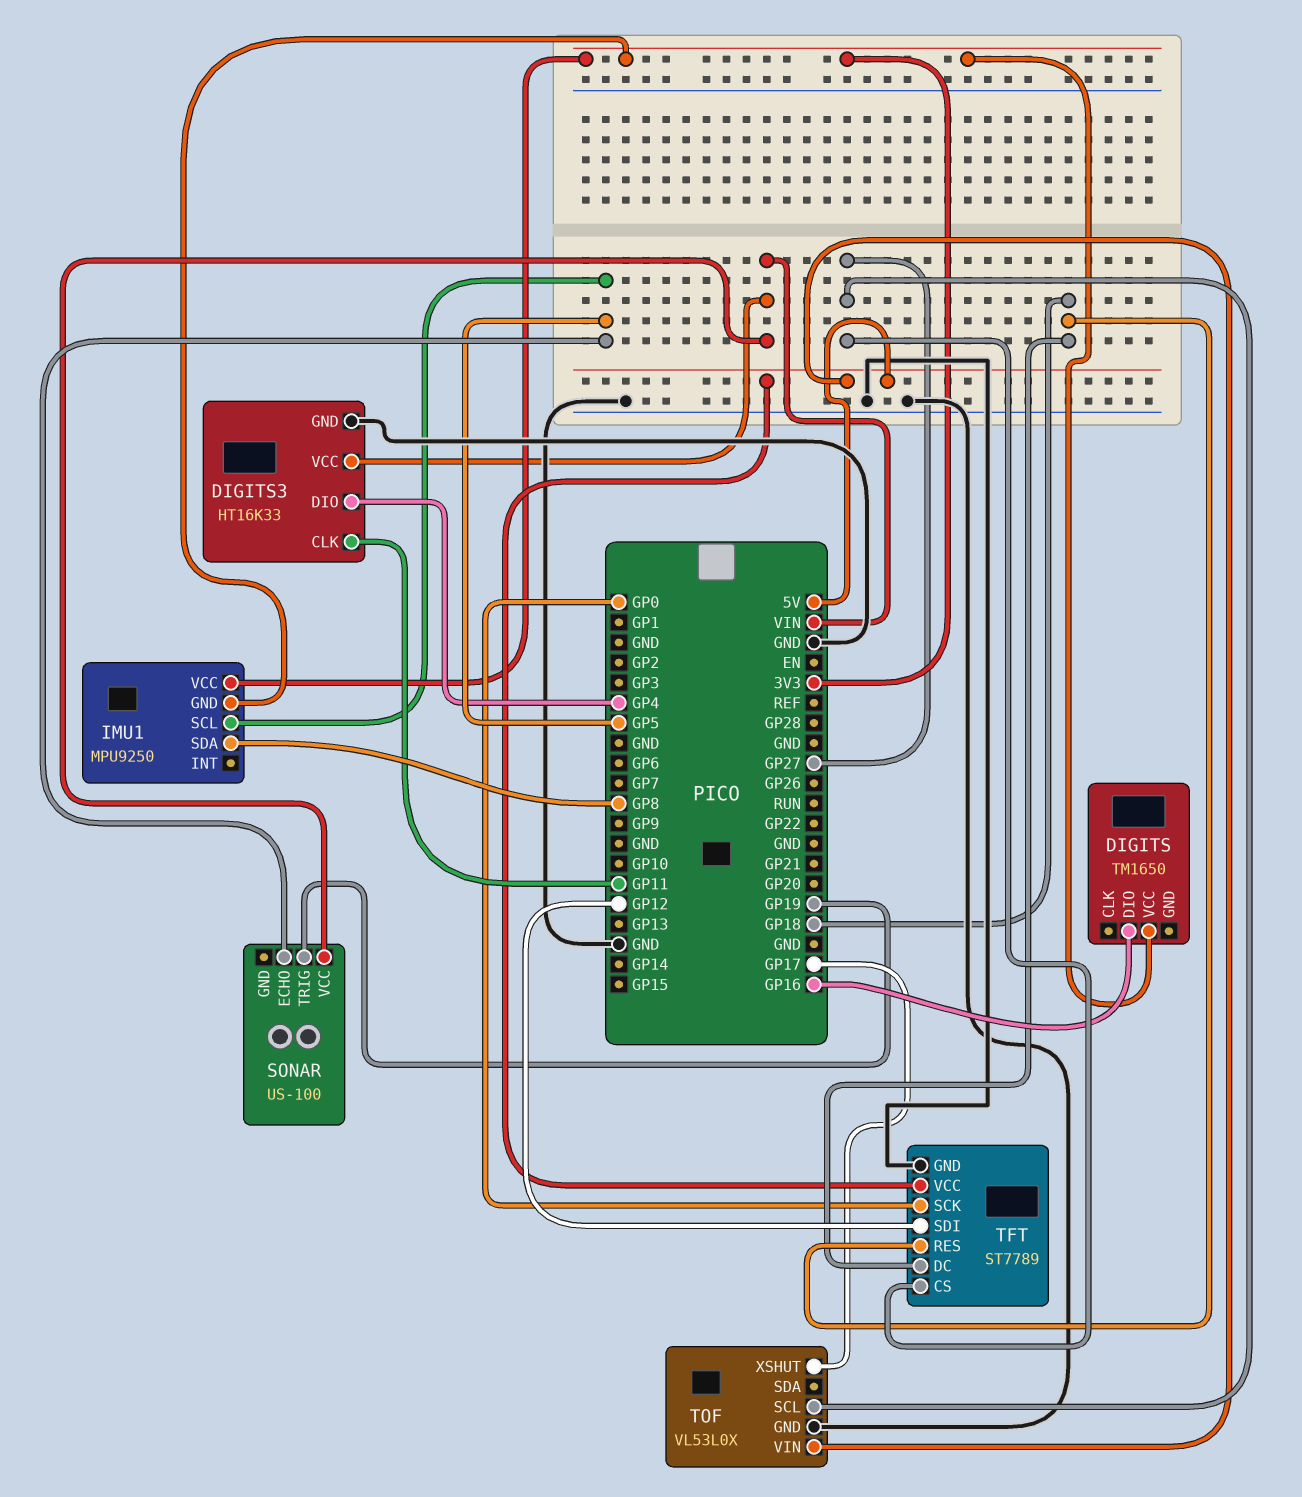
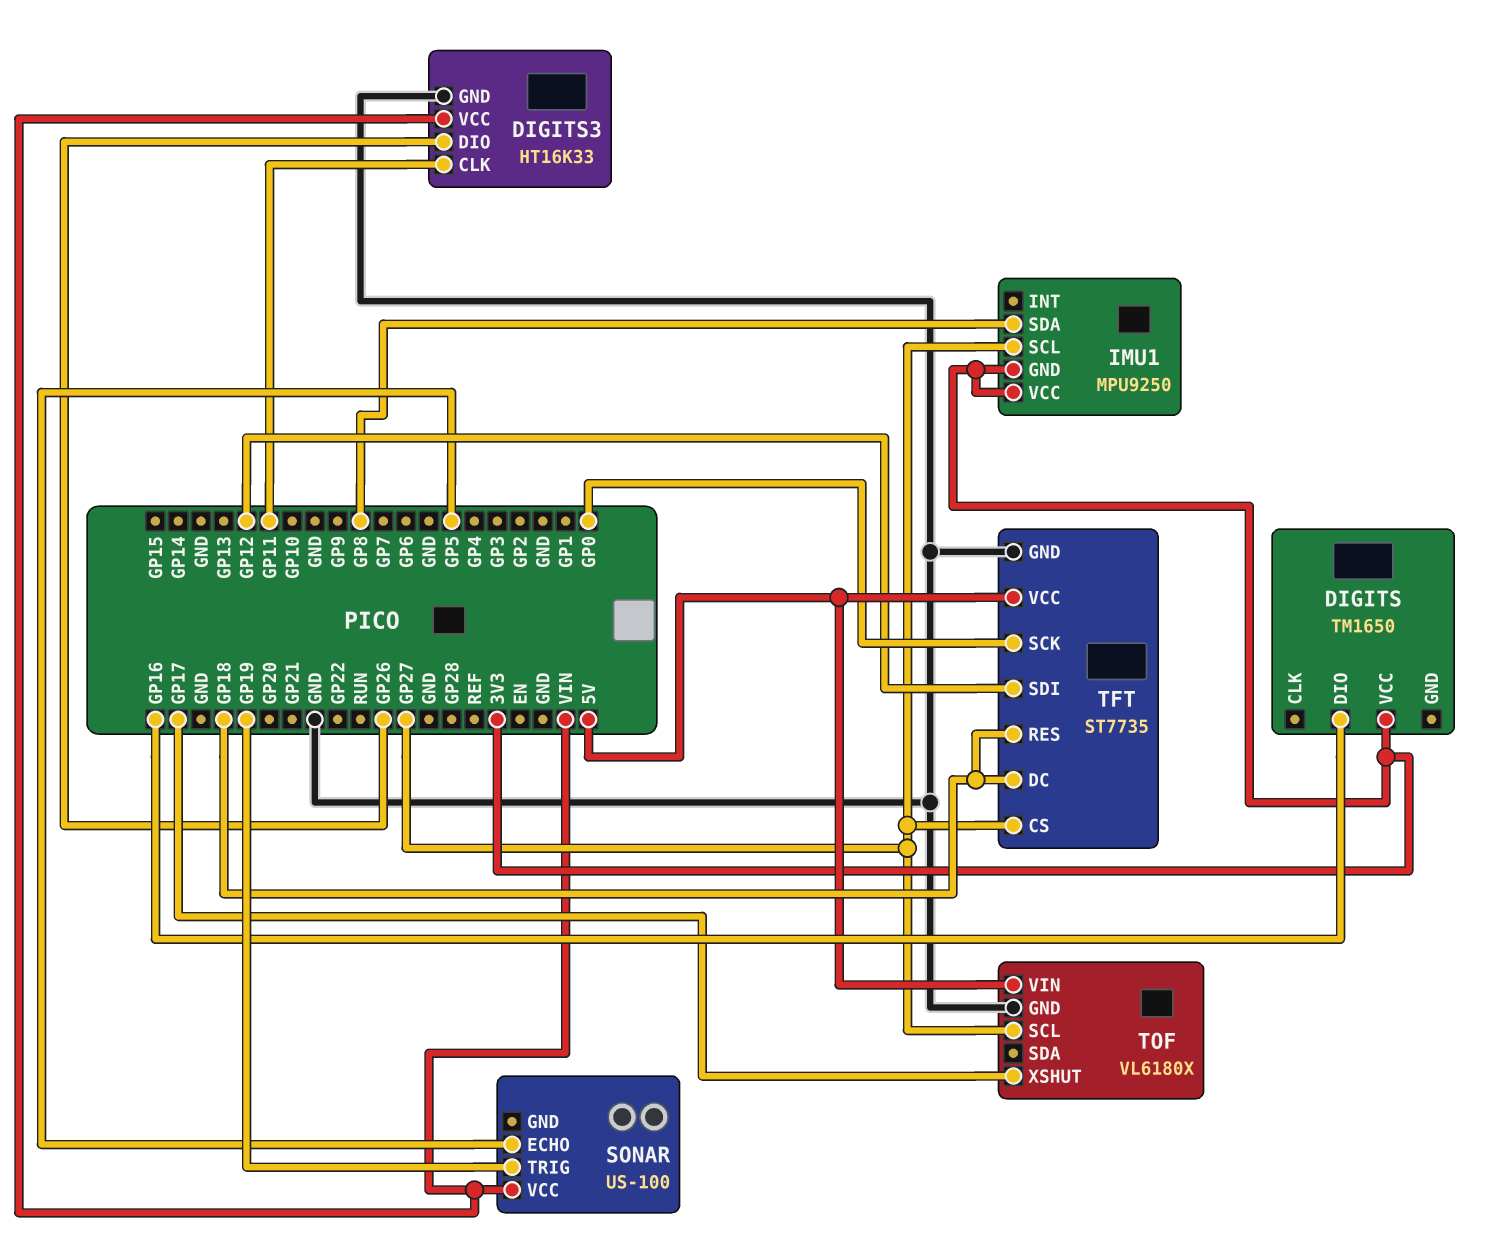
DIGITS3 pin DIO: GP4 -> GP26
IMU1 pin SCL: GP5 -> GP27
TFT: ST7789 -> ST7735
TOF: VL53L0X -> VL6180X

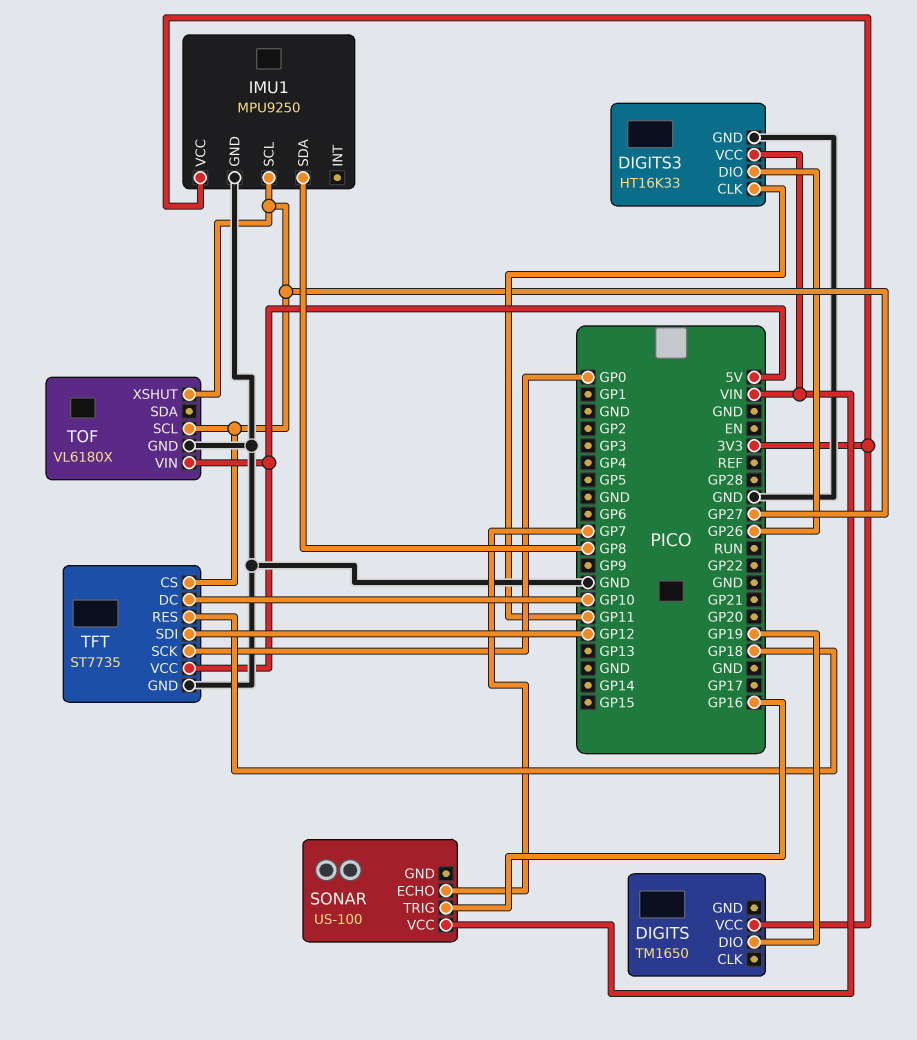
DIGITS pin DIO: GP16 -> GP19
IMU1 pin GND: 3V3 -> GND
SONAR pin ECHO: GP5 -> GP7
SONAR pin TRIG: GP19 -> GP16
TFT pin DC: GP18 -> GP10
TOF pin XSHUT: GP17 -> GP27

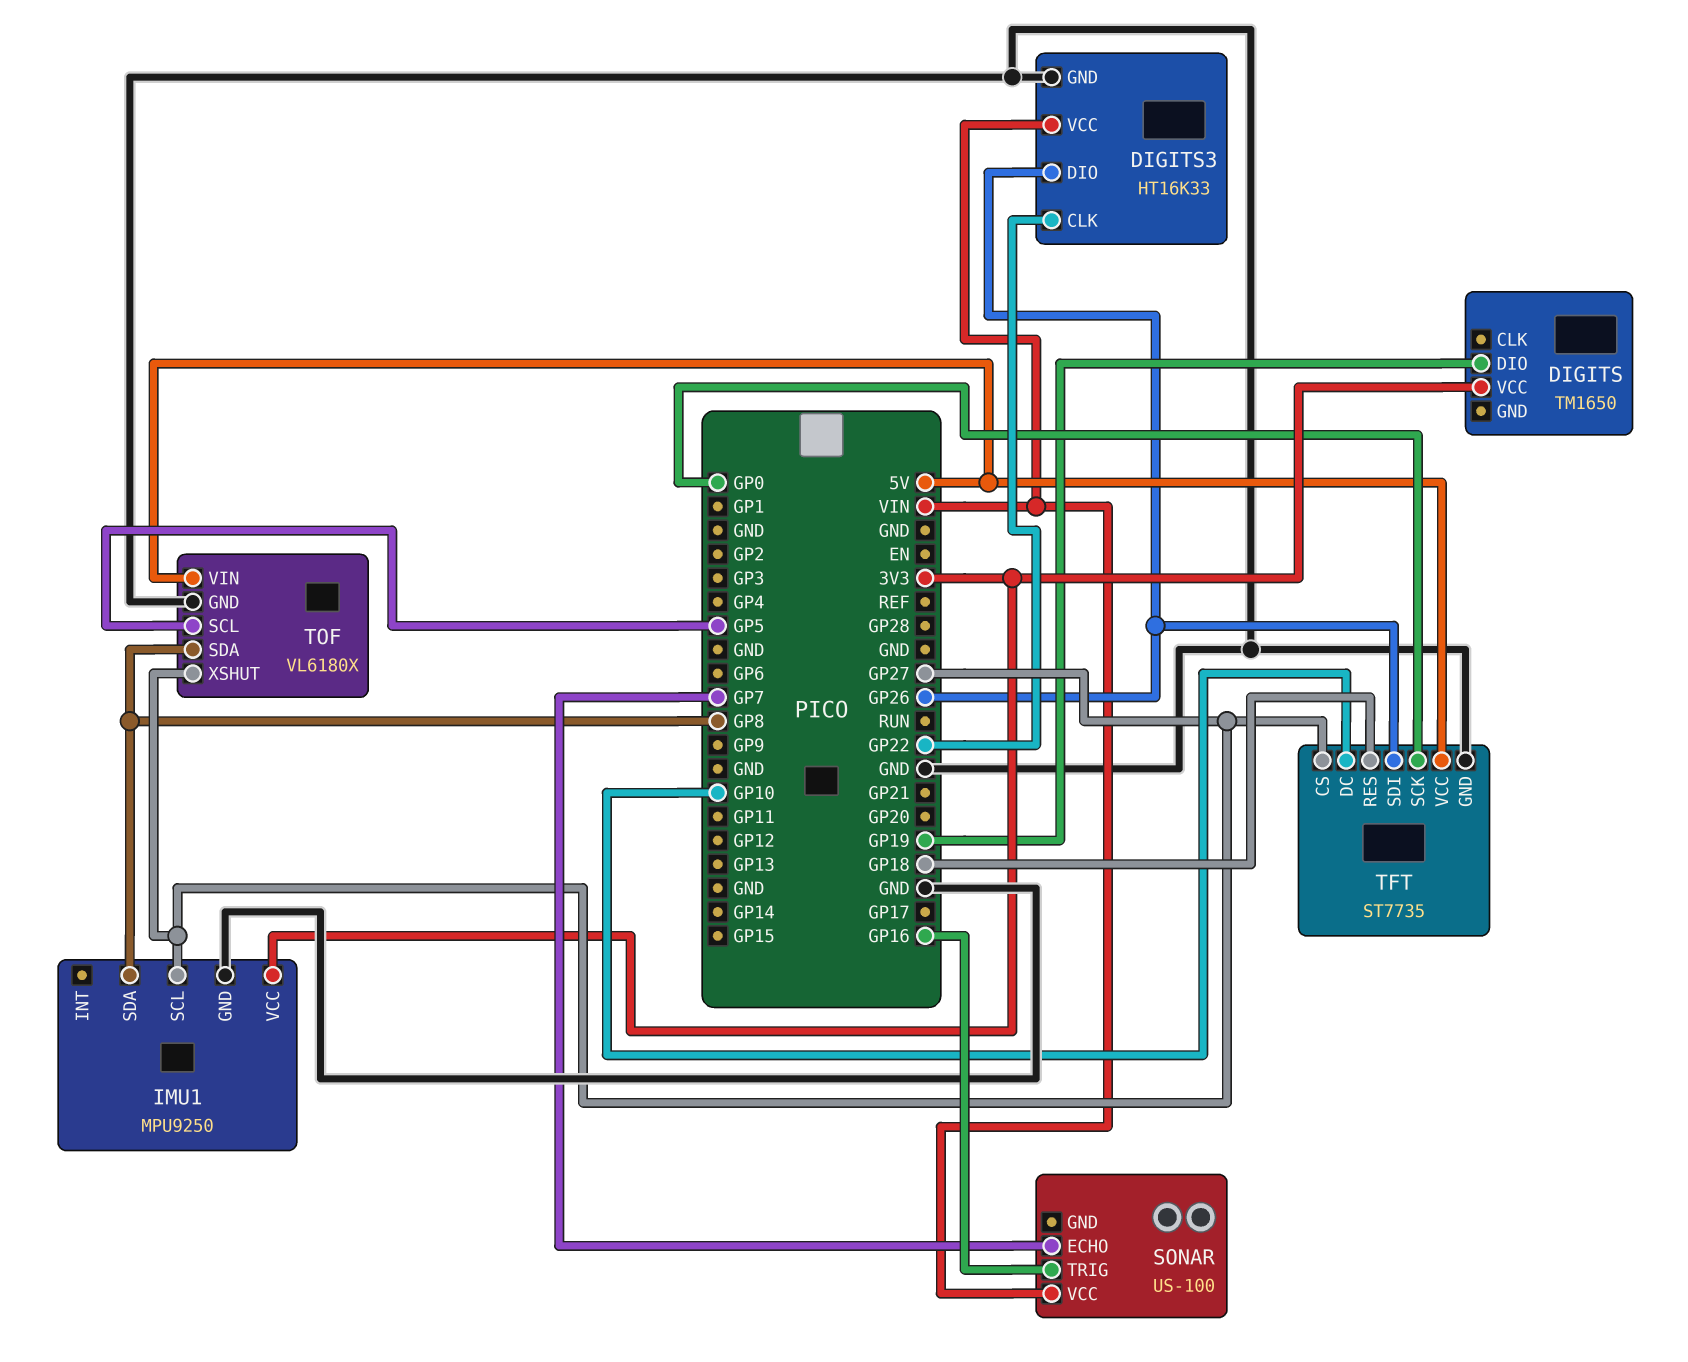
DIGITS3 pin CLK: GP11 -> GP22
TFT pin SDI: GP12 -> GP26
TOF pin SCL: GP27 -> GP5
TOF pin SDA: none -> GP8

